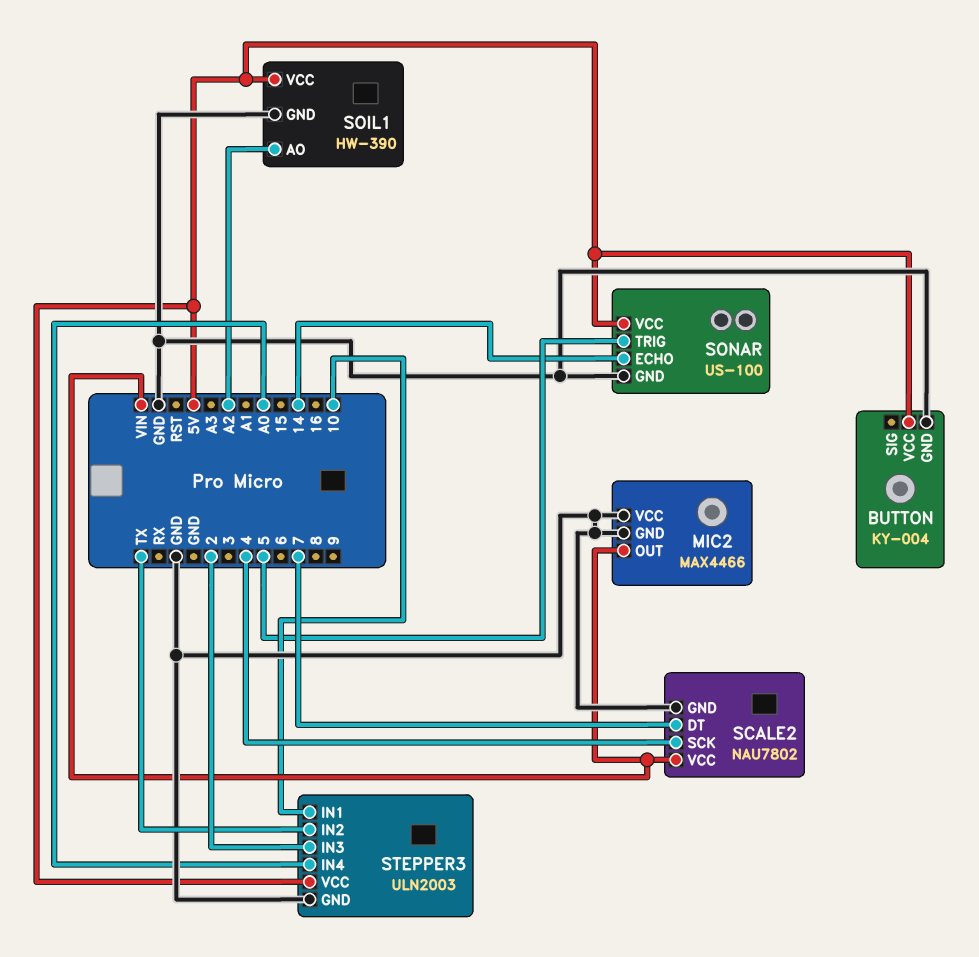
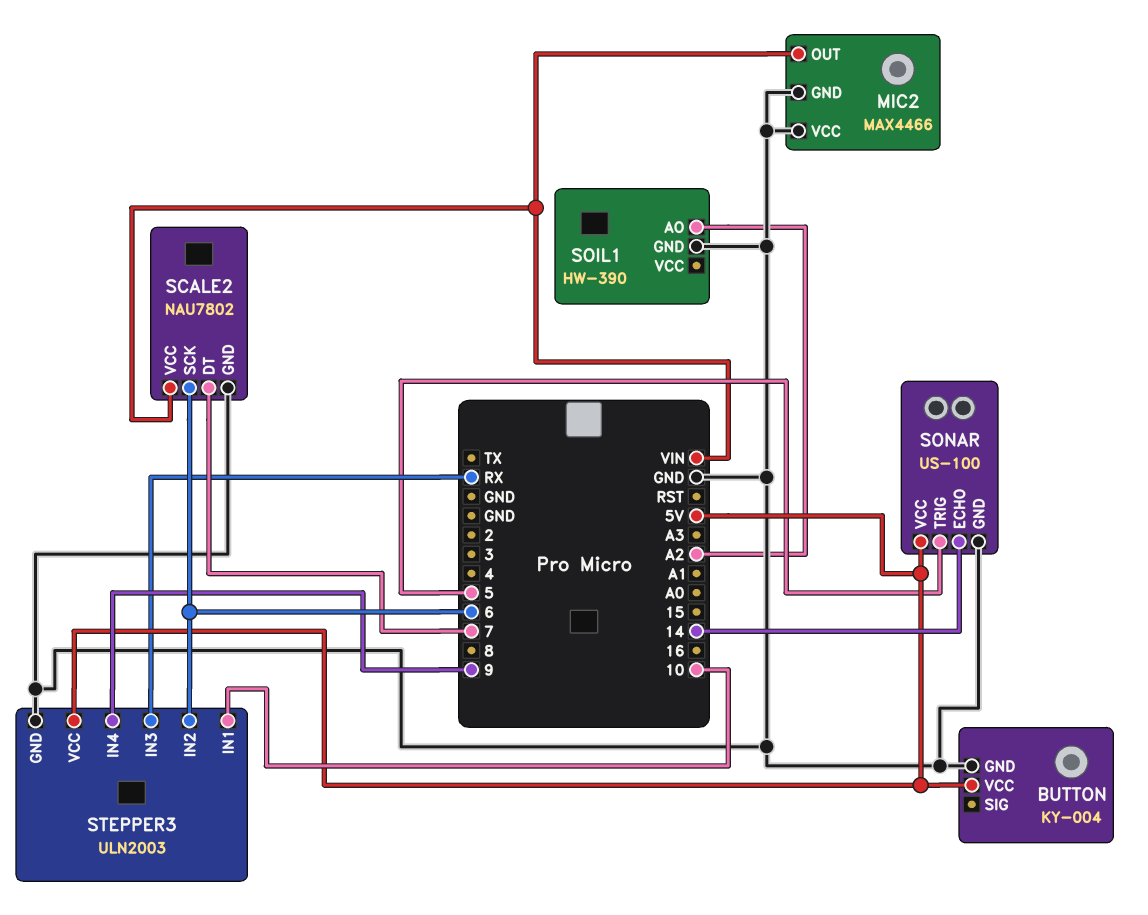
SCALE2 pin SCK: 4 -> 6
SOIL1 pin VCC: 5V -> none
STEPPER3 pin IN2: TX -> 6
STEPPER3 pin IN3: 2 -> RX
STEPPER3 pin IN4: A0 -> 9

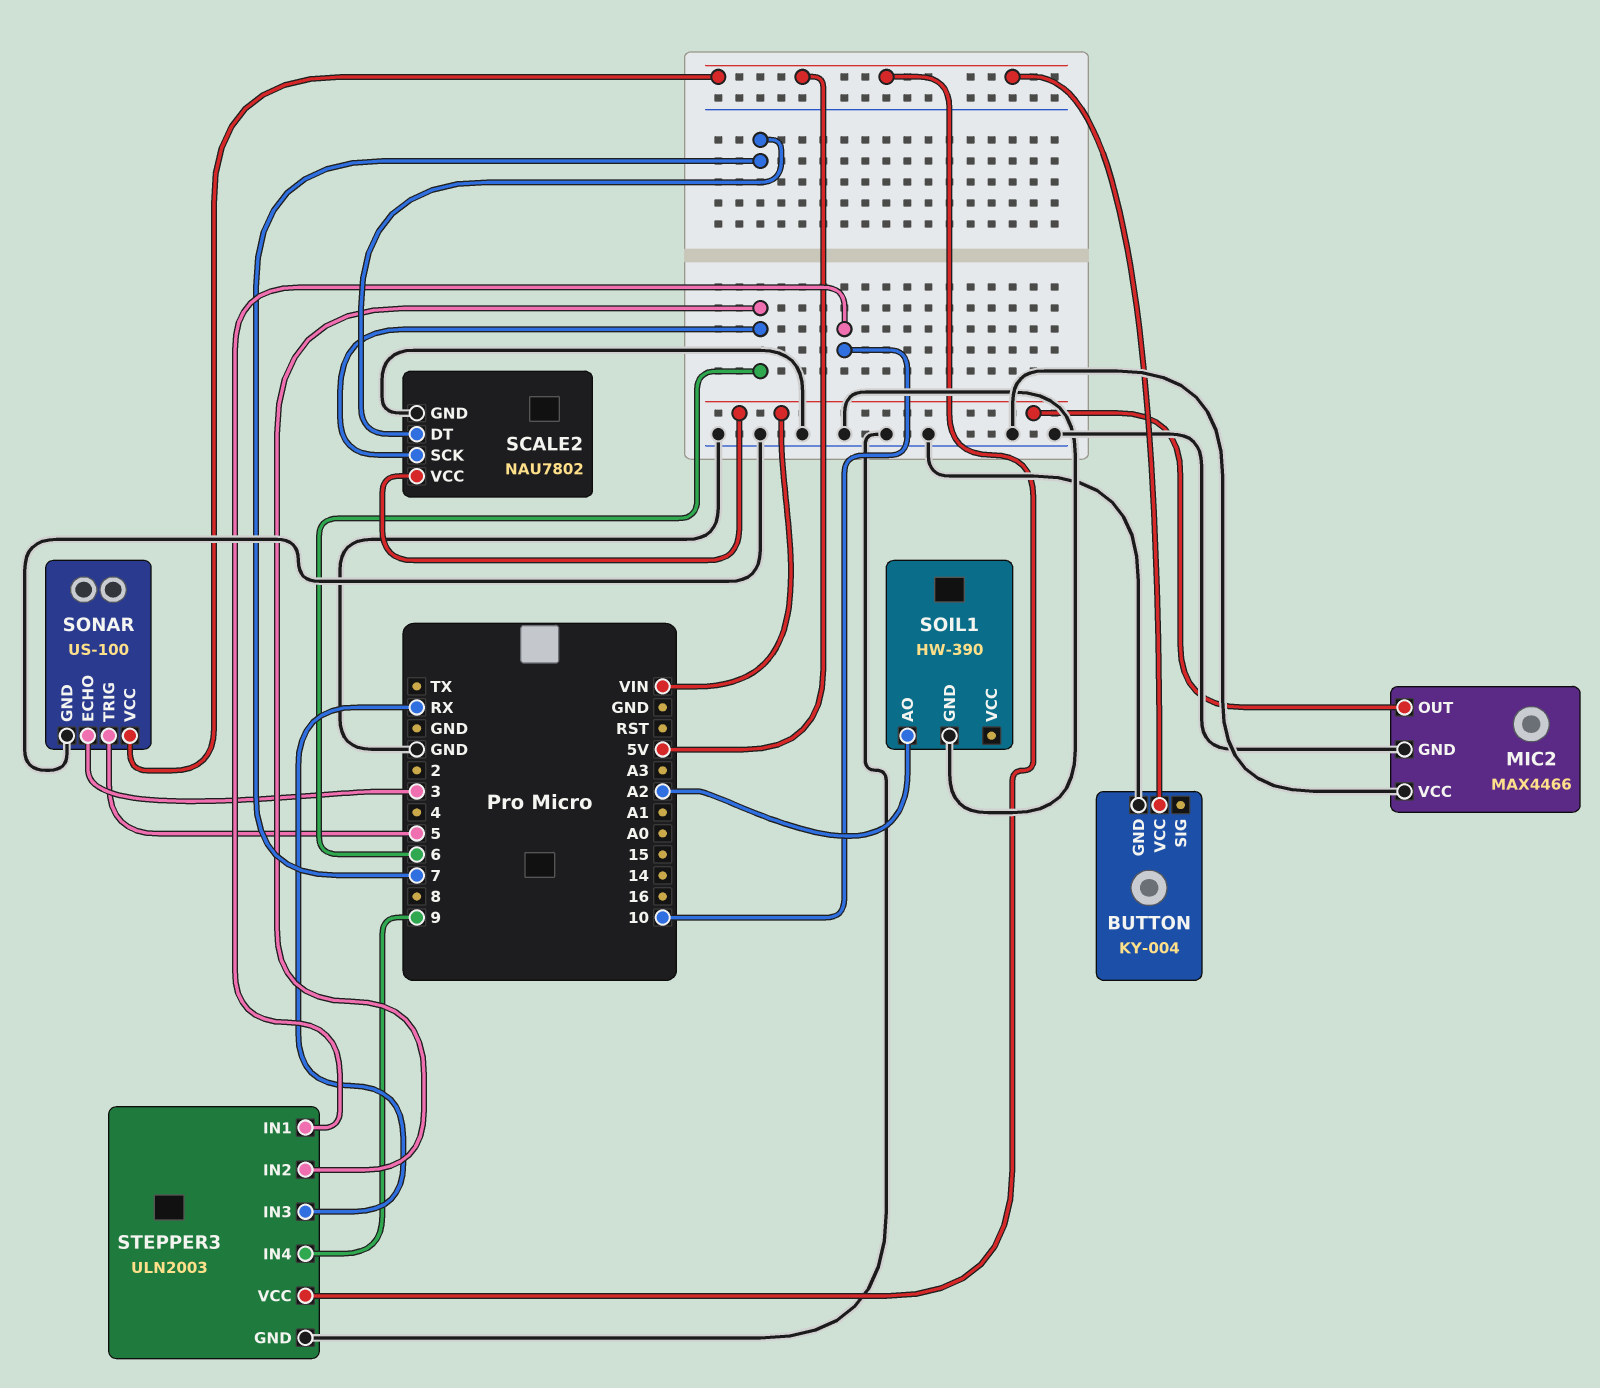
SONAR pin ECHO: 14 -> 3

